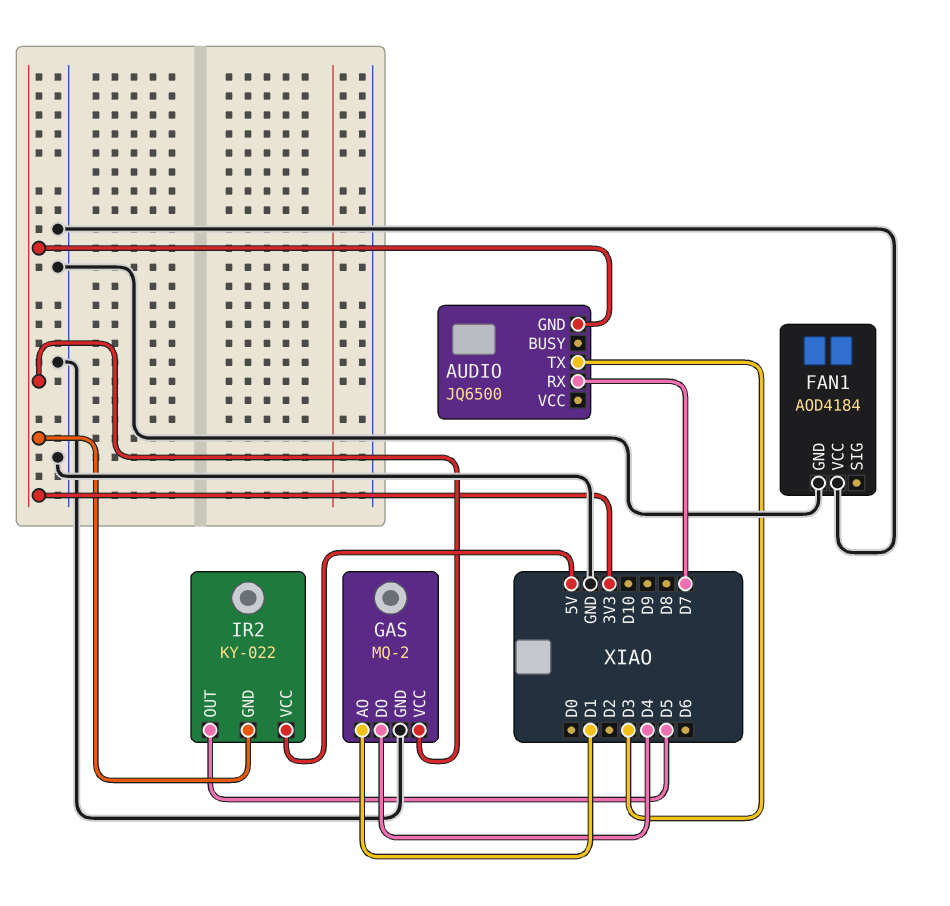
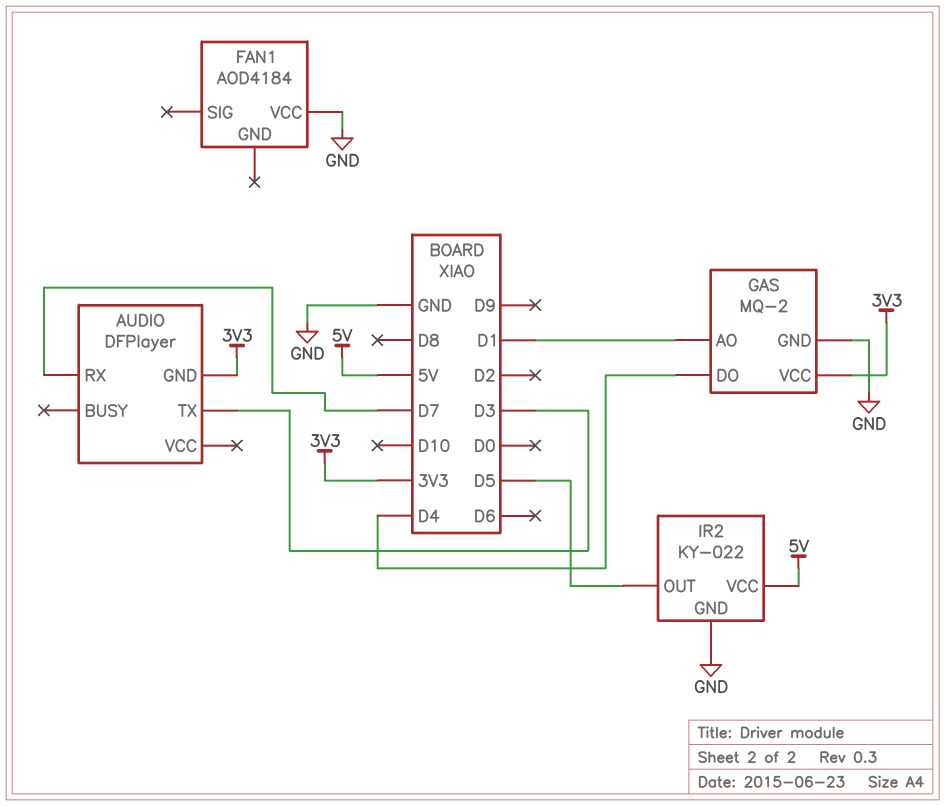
AUDIO: JQ6500 -> DFPlayer
FAN1 pin GND: GND -> none
IR2 pin GND: 3V3 -> GND

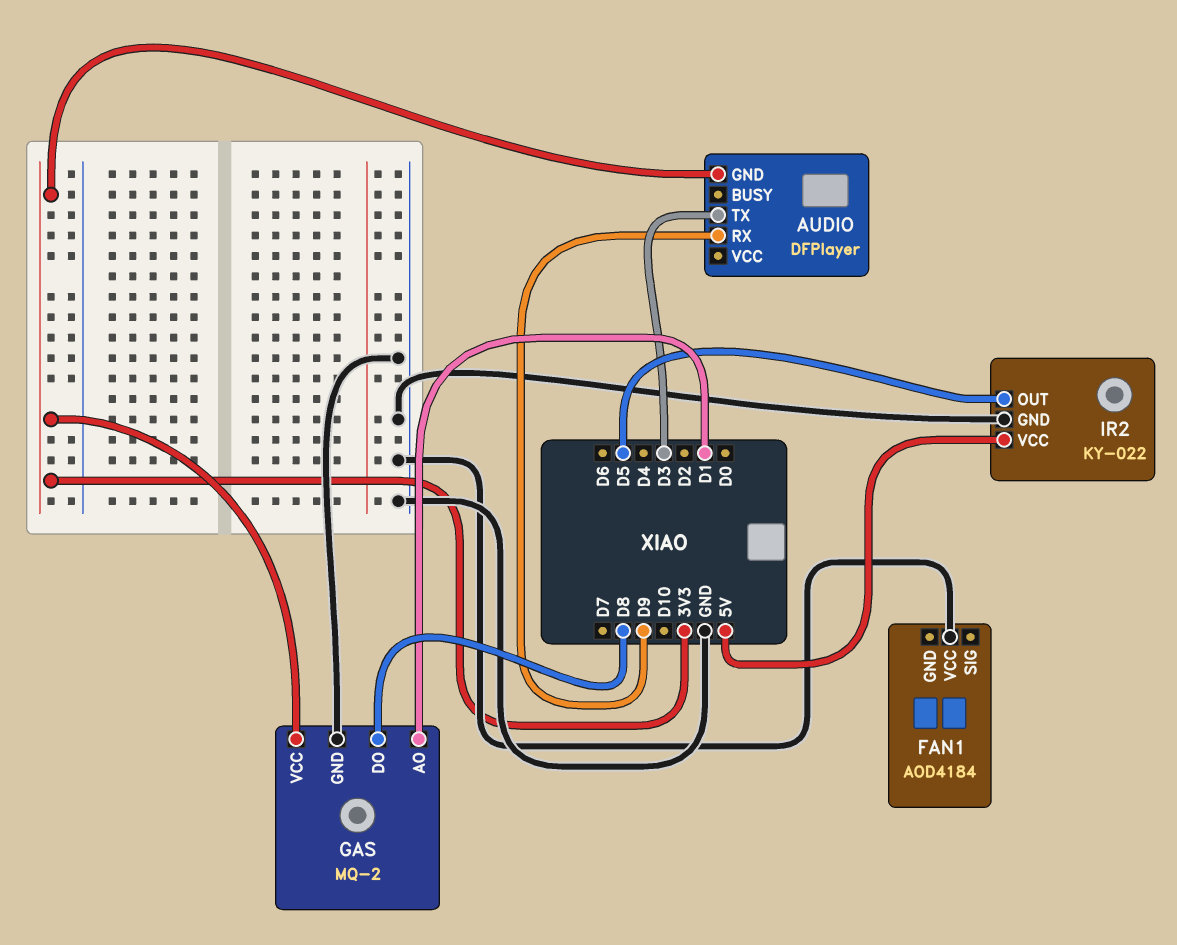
AUDIO pin RX: D7 -> D9
GAS pin DO: D4 -> D8

